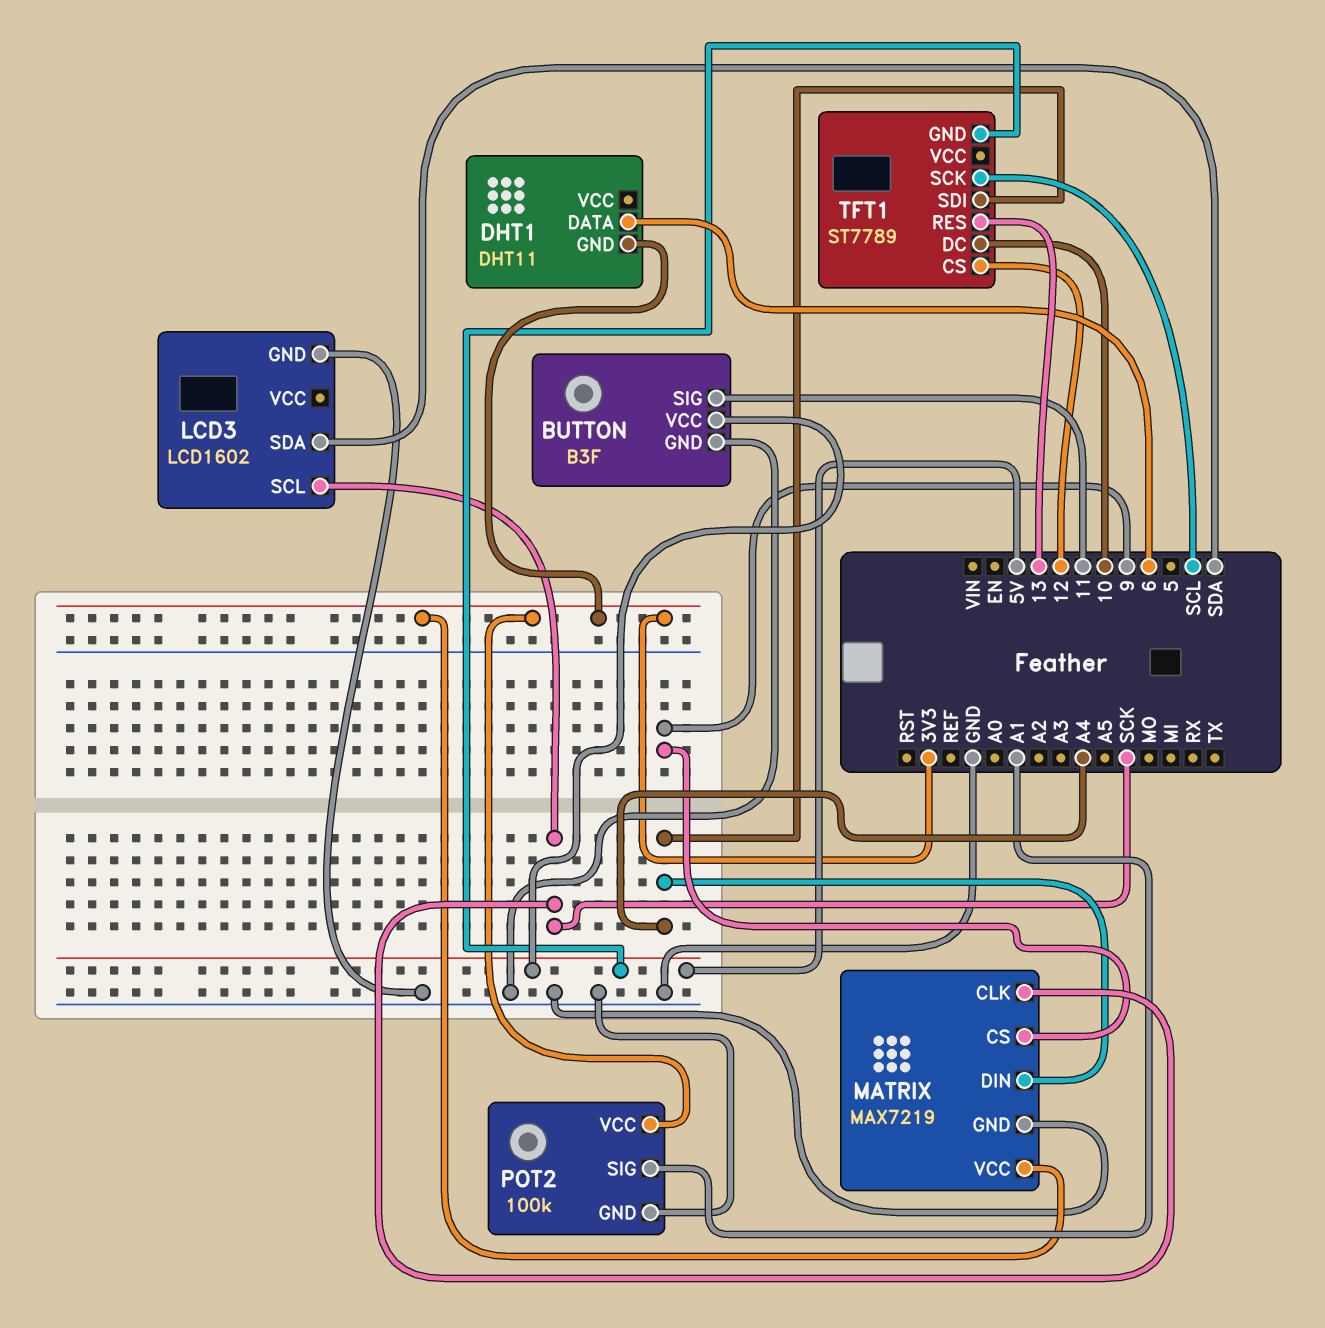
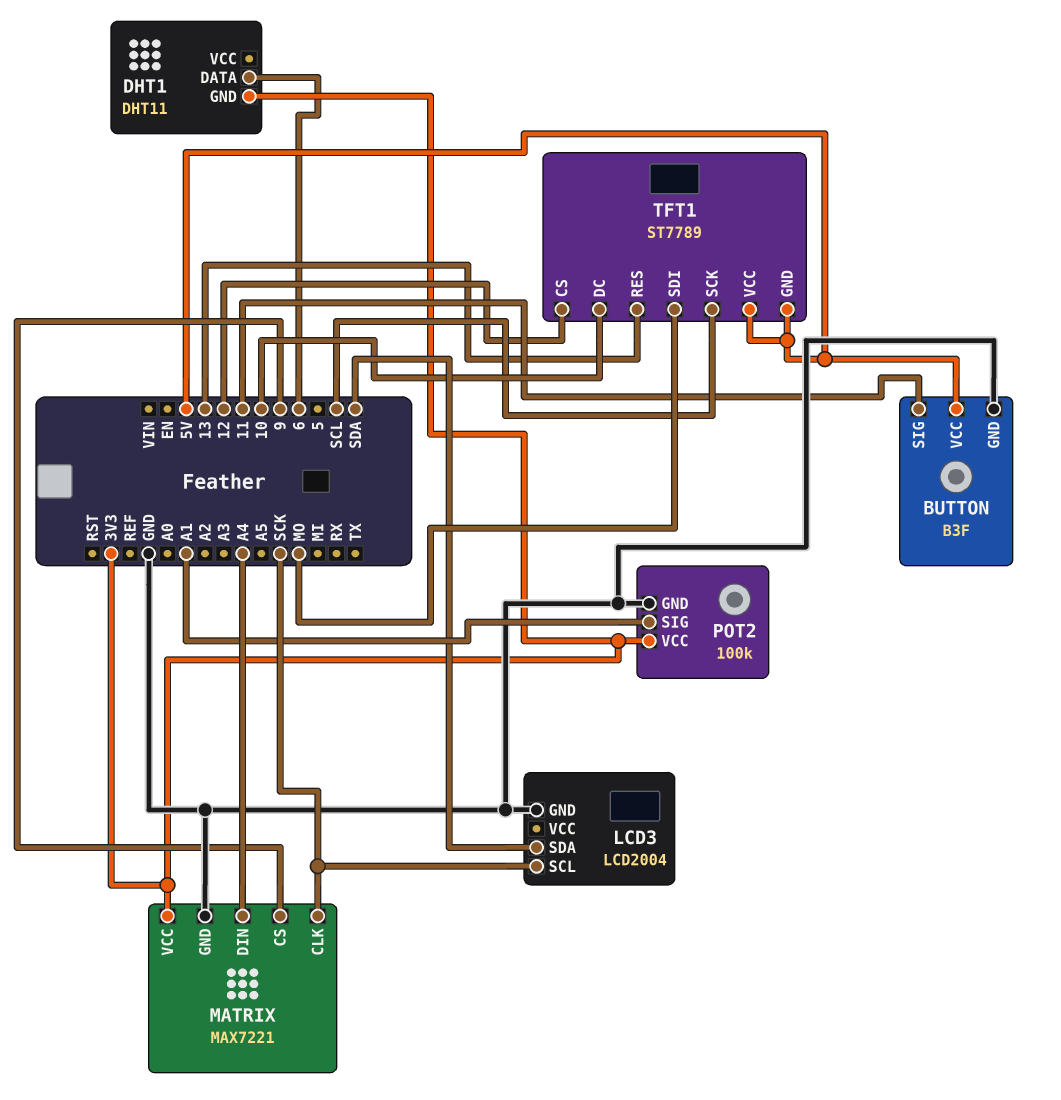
LCD3: LCD1602 -> LCD2004
MATRIX: MAX7219 -> MAX7221
TFT1 pin SDI: A4 -> MO
TFT1 pin VCC: none -> 5V

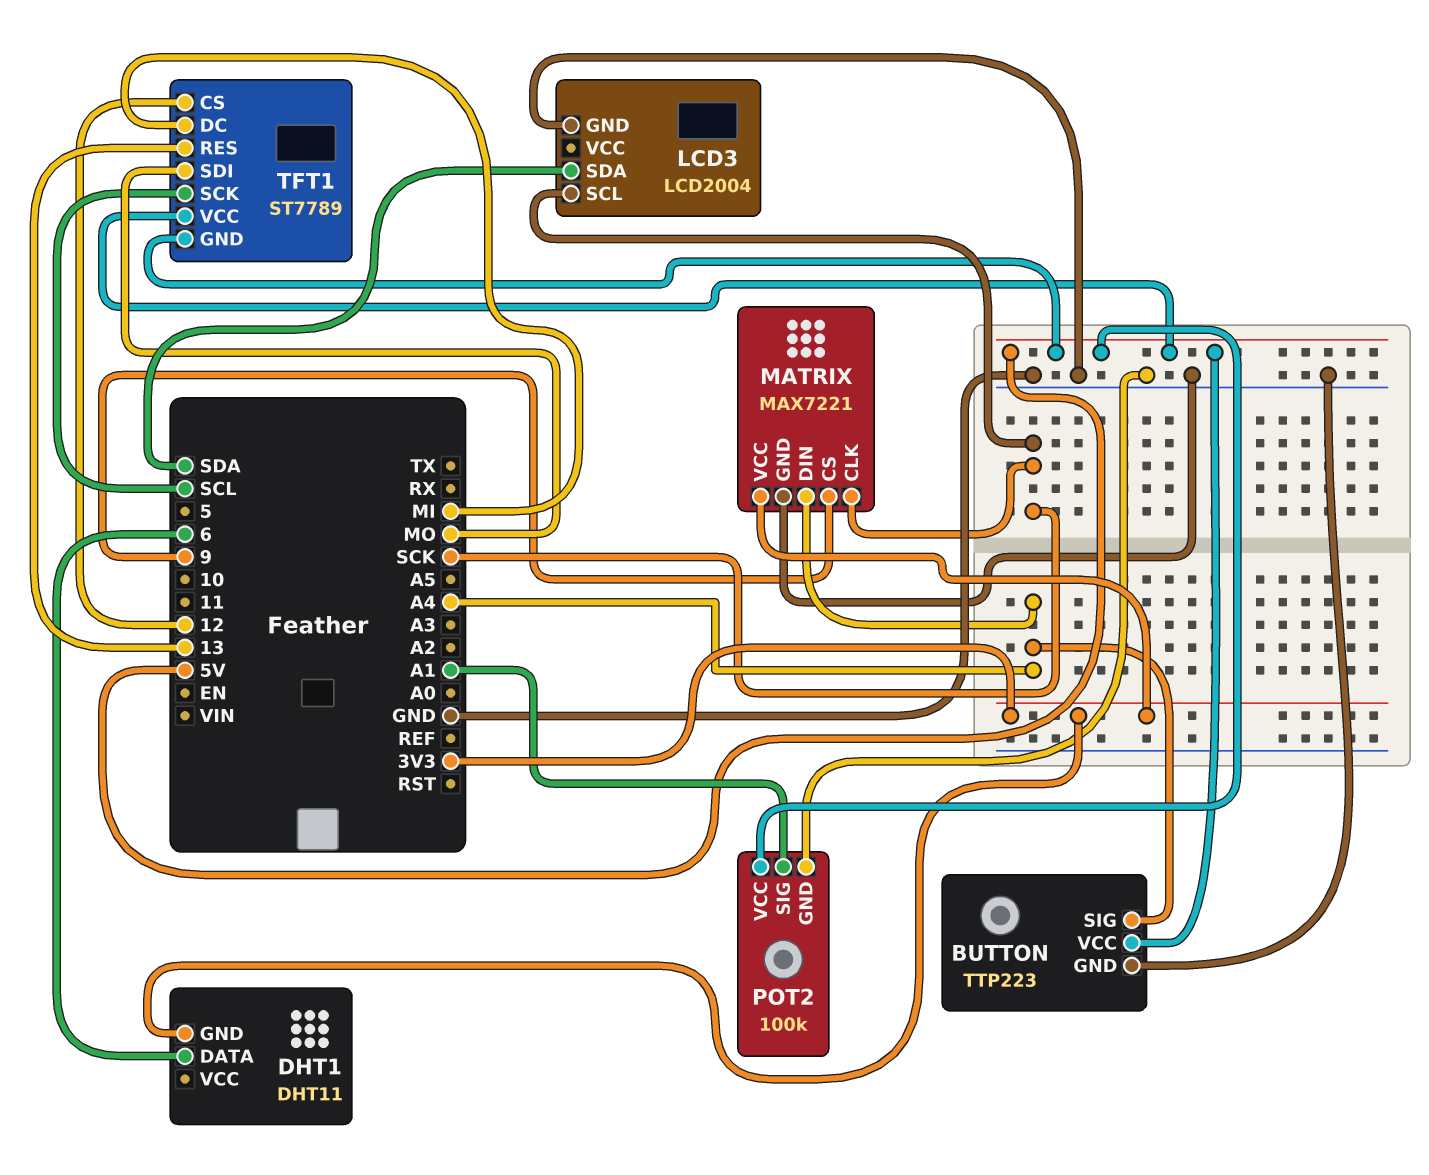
BUTTON: B3F -> TTP223
BUTTON pin SIG: 11 -> A4
POT2 pin VCC: 3V3 -> 5V
TFT1 pin DC: 10 -> MI

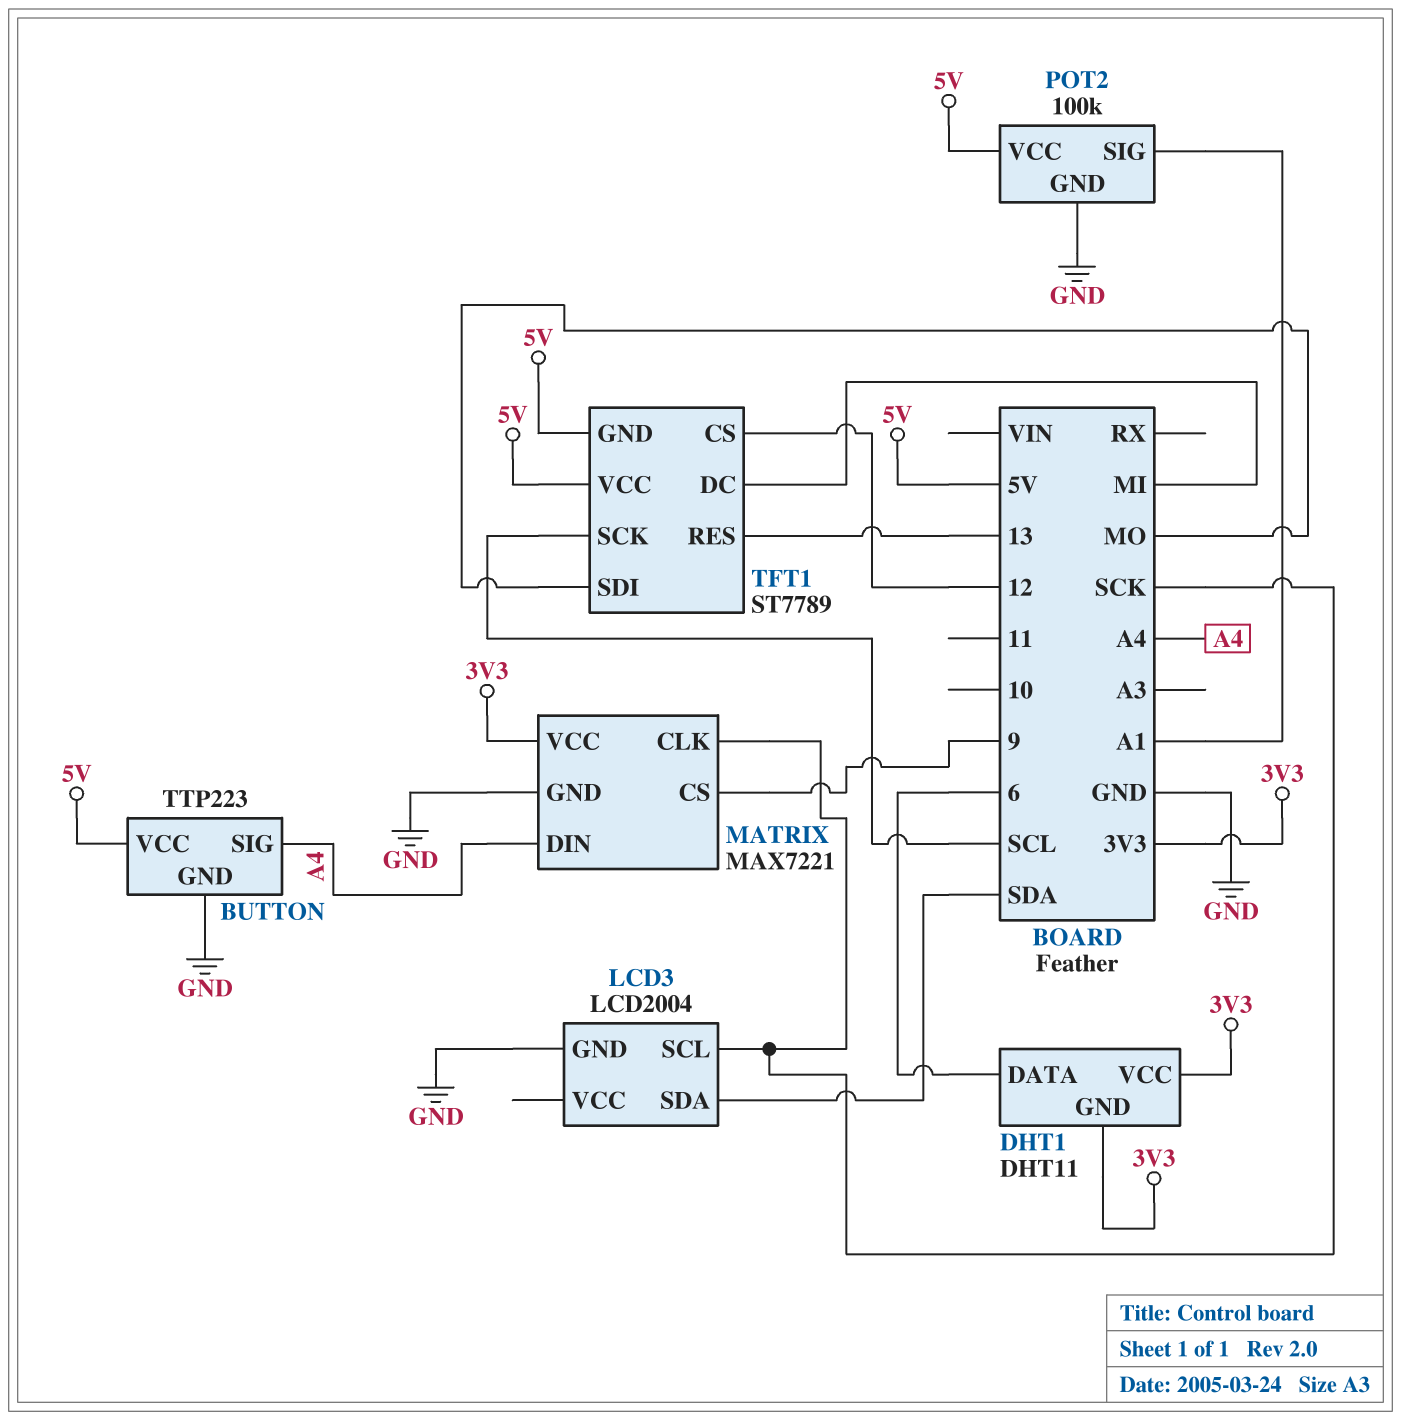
DHT1 pin VCC: none -> 3V3

